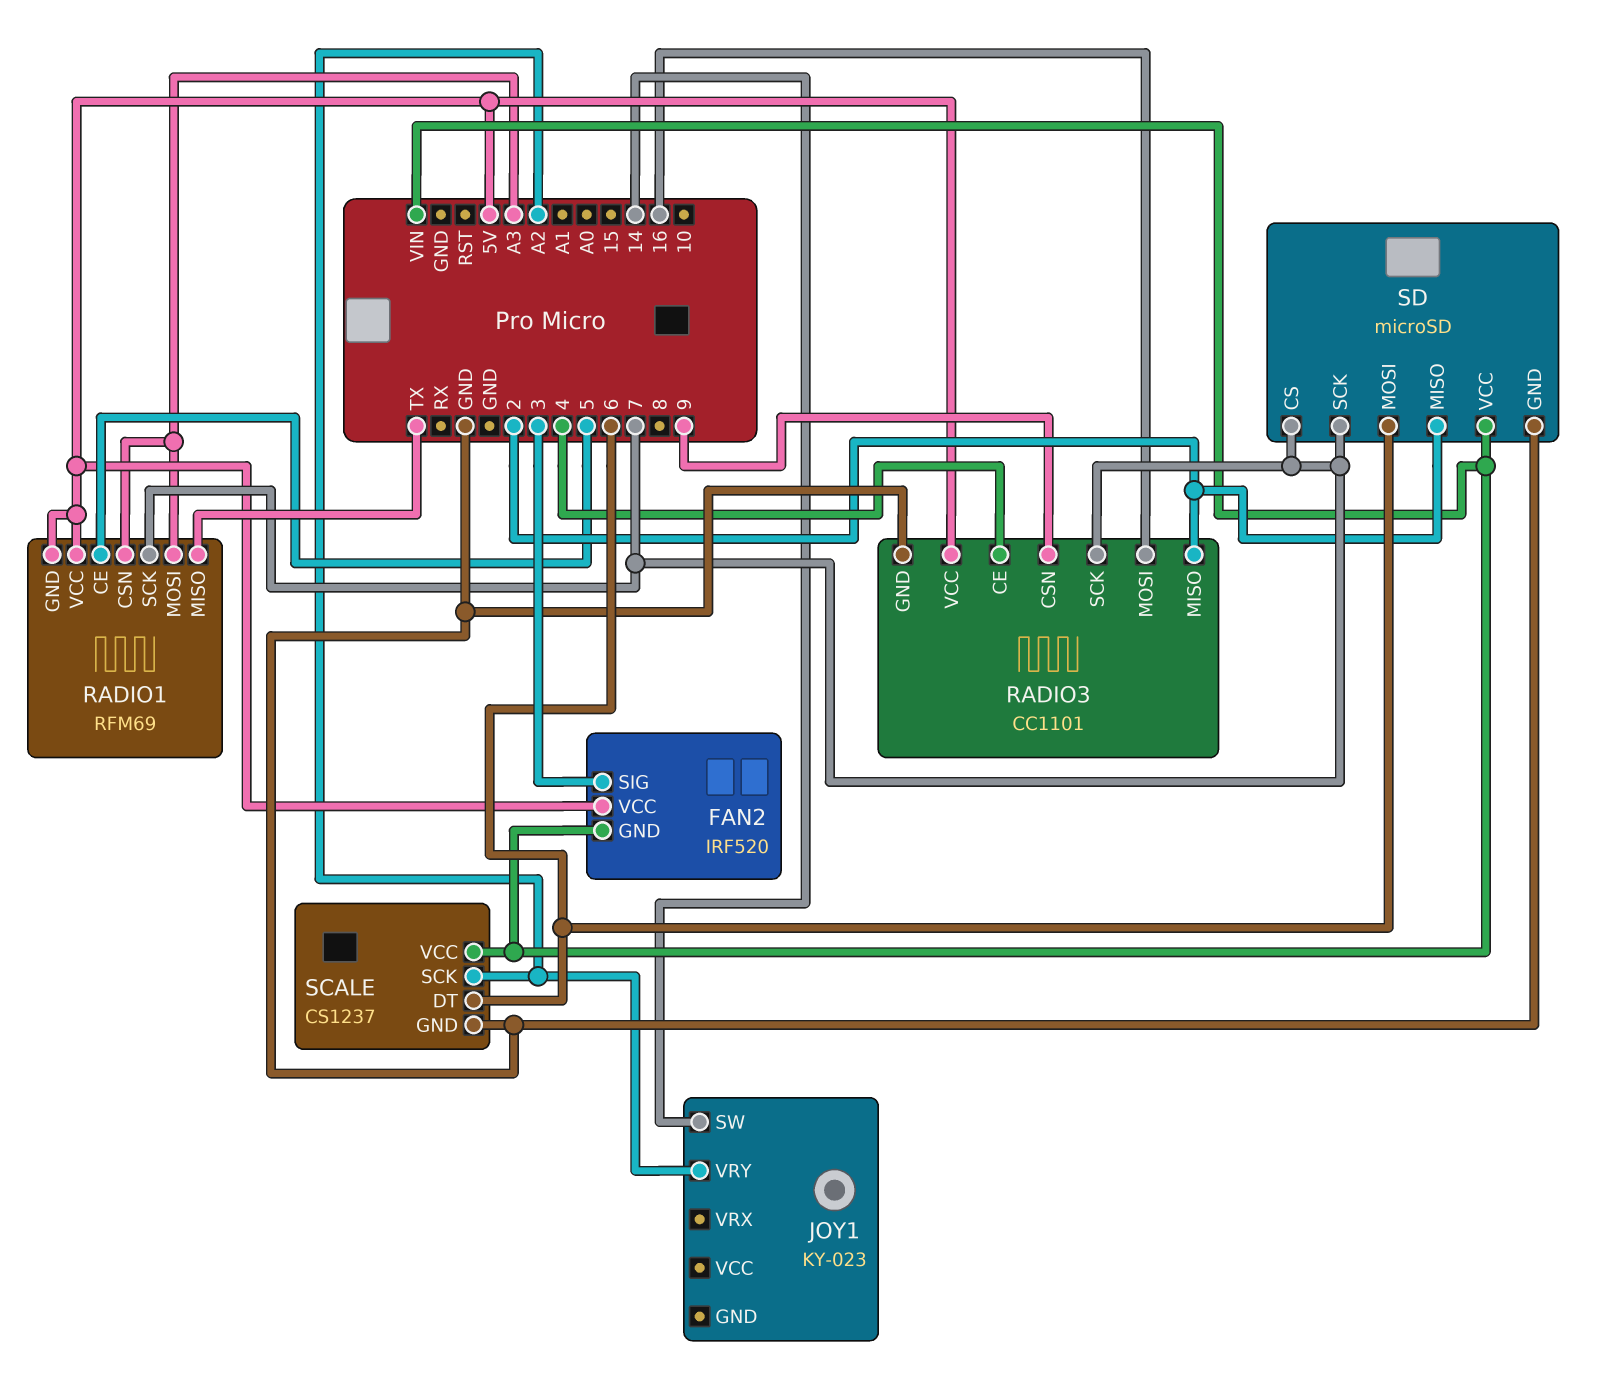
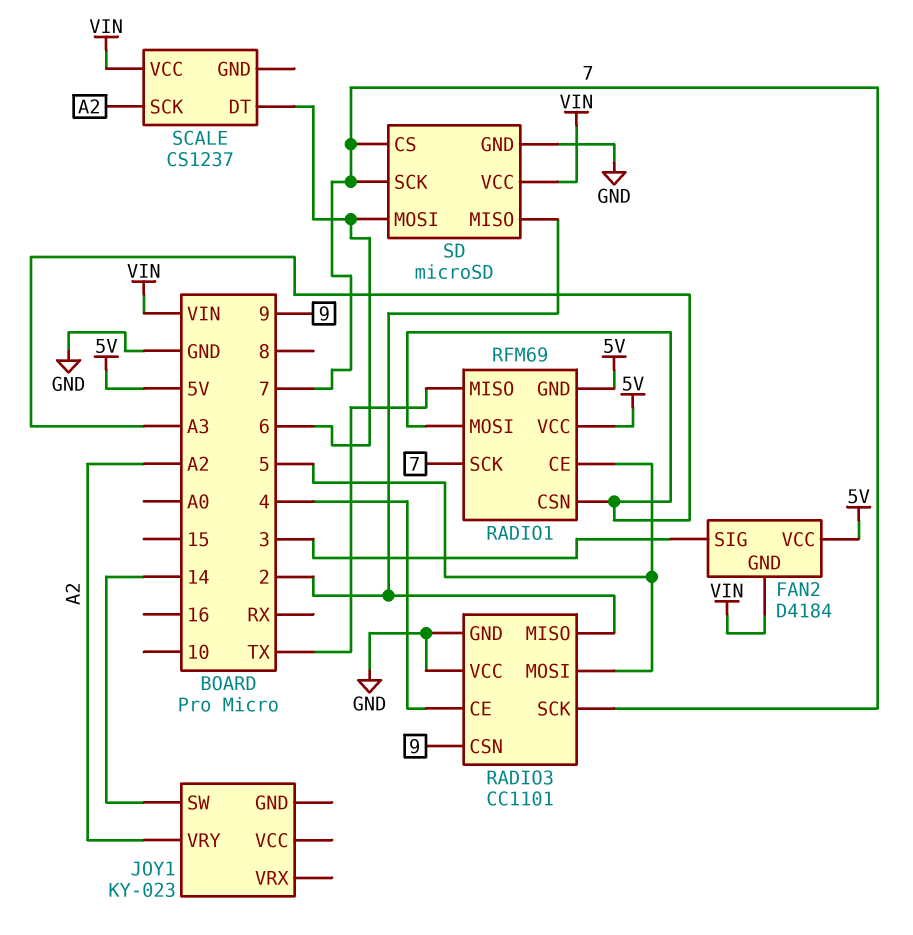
FAN2: IRF520 -> D4184
RADIO3 pin MOSI: 16 -> 5
RADIO3 pin VCC: 5V -> GND
SCALE pin GND: GND -> none

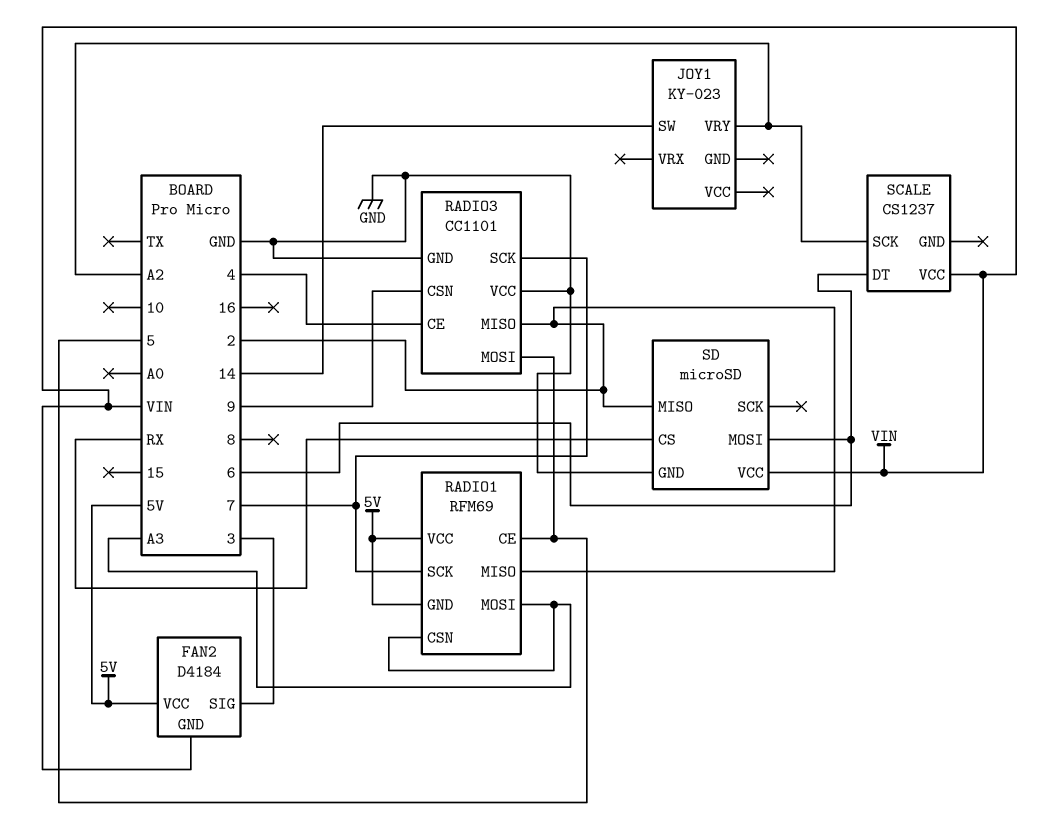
RADIO1 pin MISO: TX -> 2
SD pin CS: 7 -> RX
SD pin SCK: 7 -> none

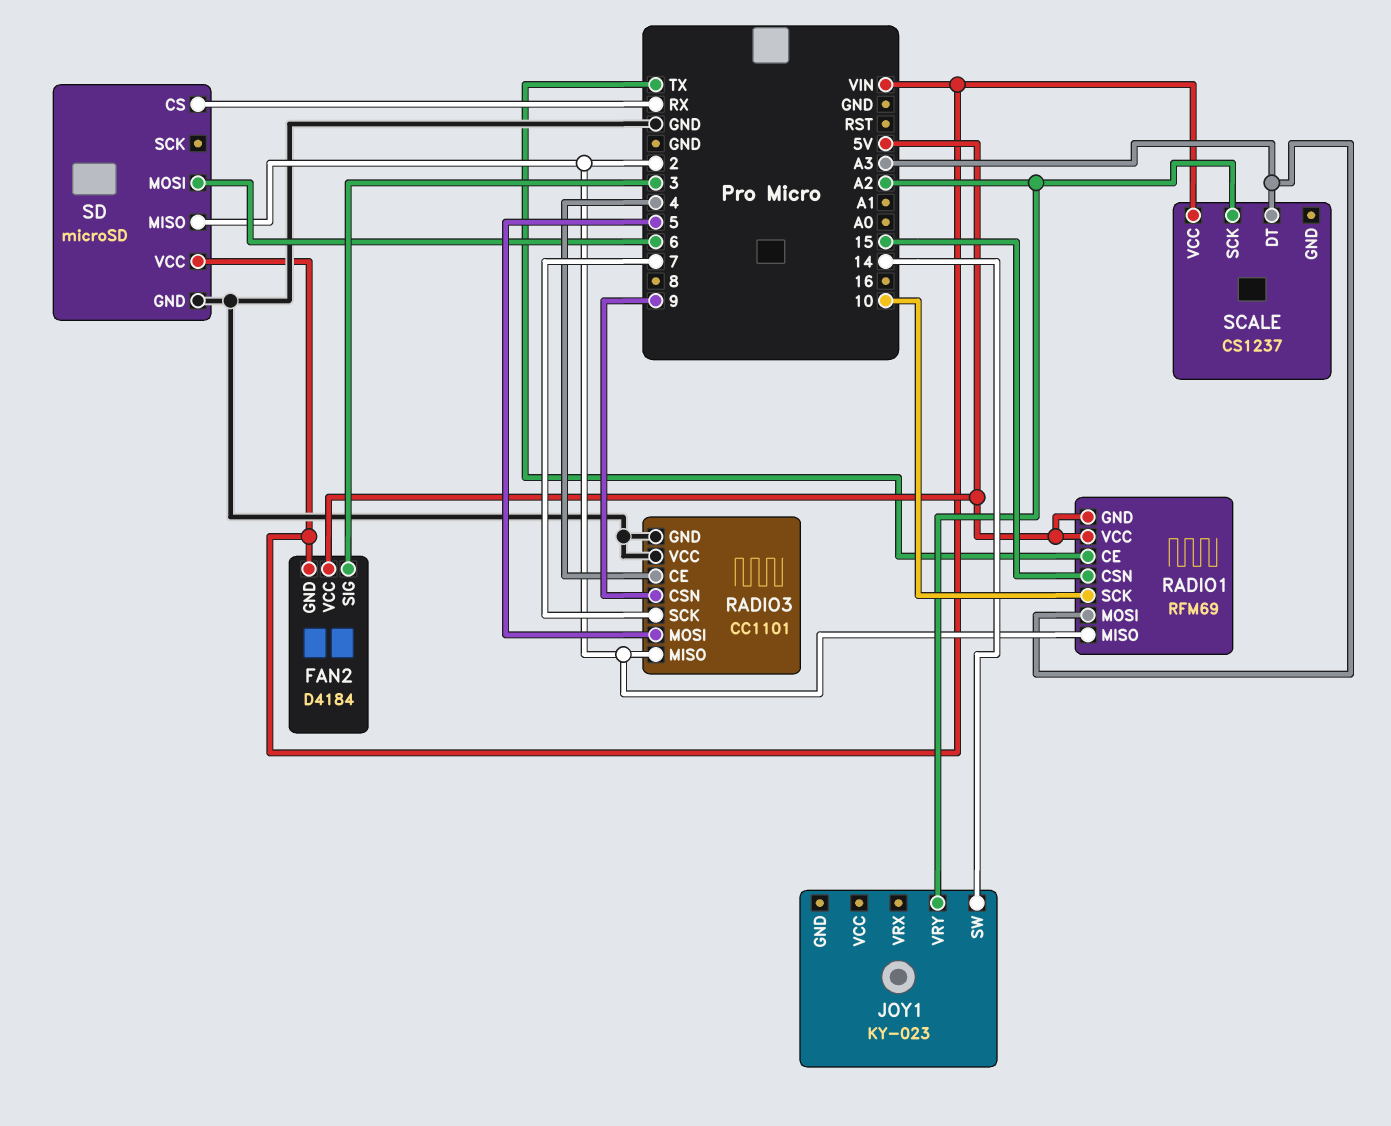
RADIO1 pin CE: 5 -> TX
RADIO1 pin CSN: A3 -> 15
RADIO1 pin SCK: 7 -> 10
SCALE pin DT: 6 -> A3

